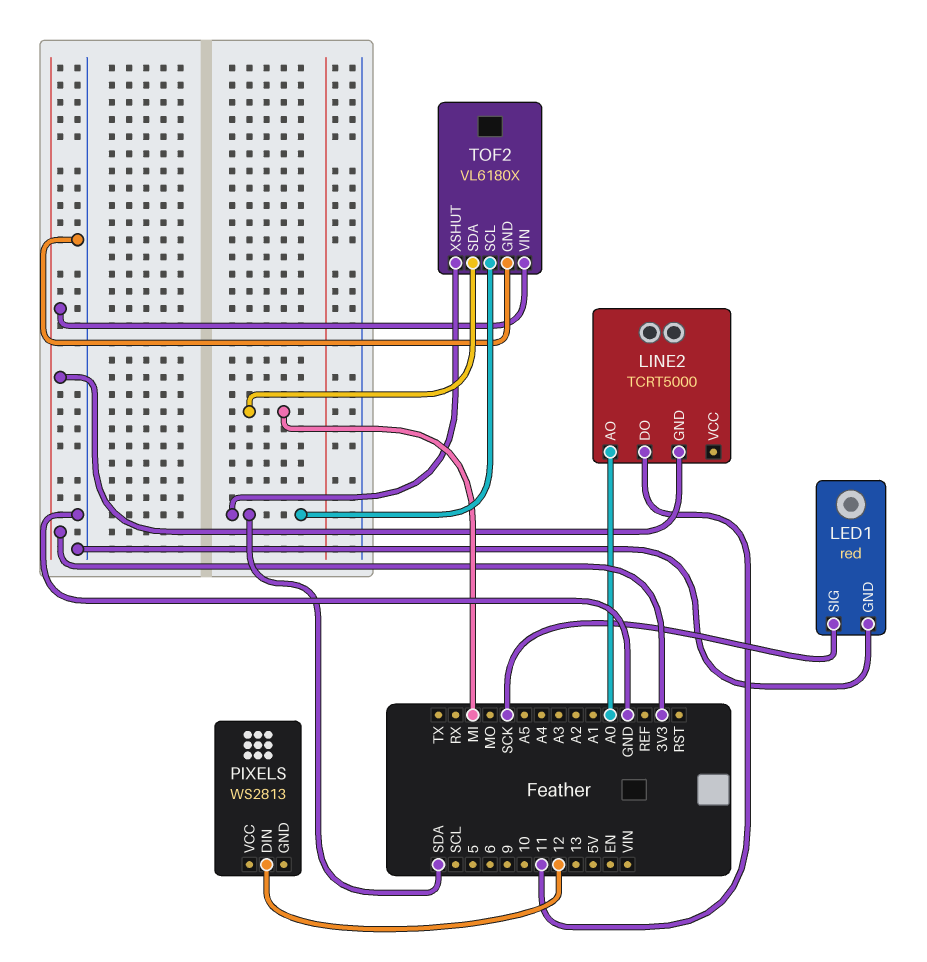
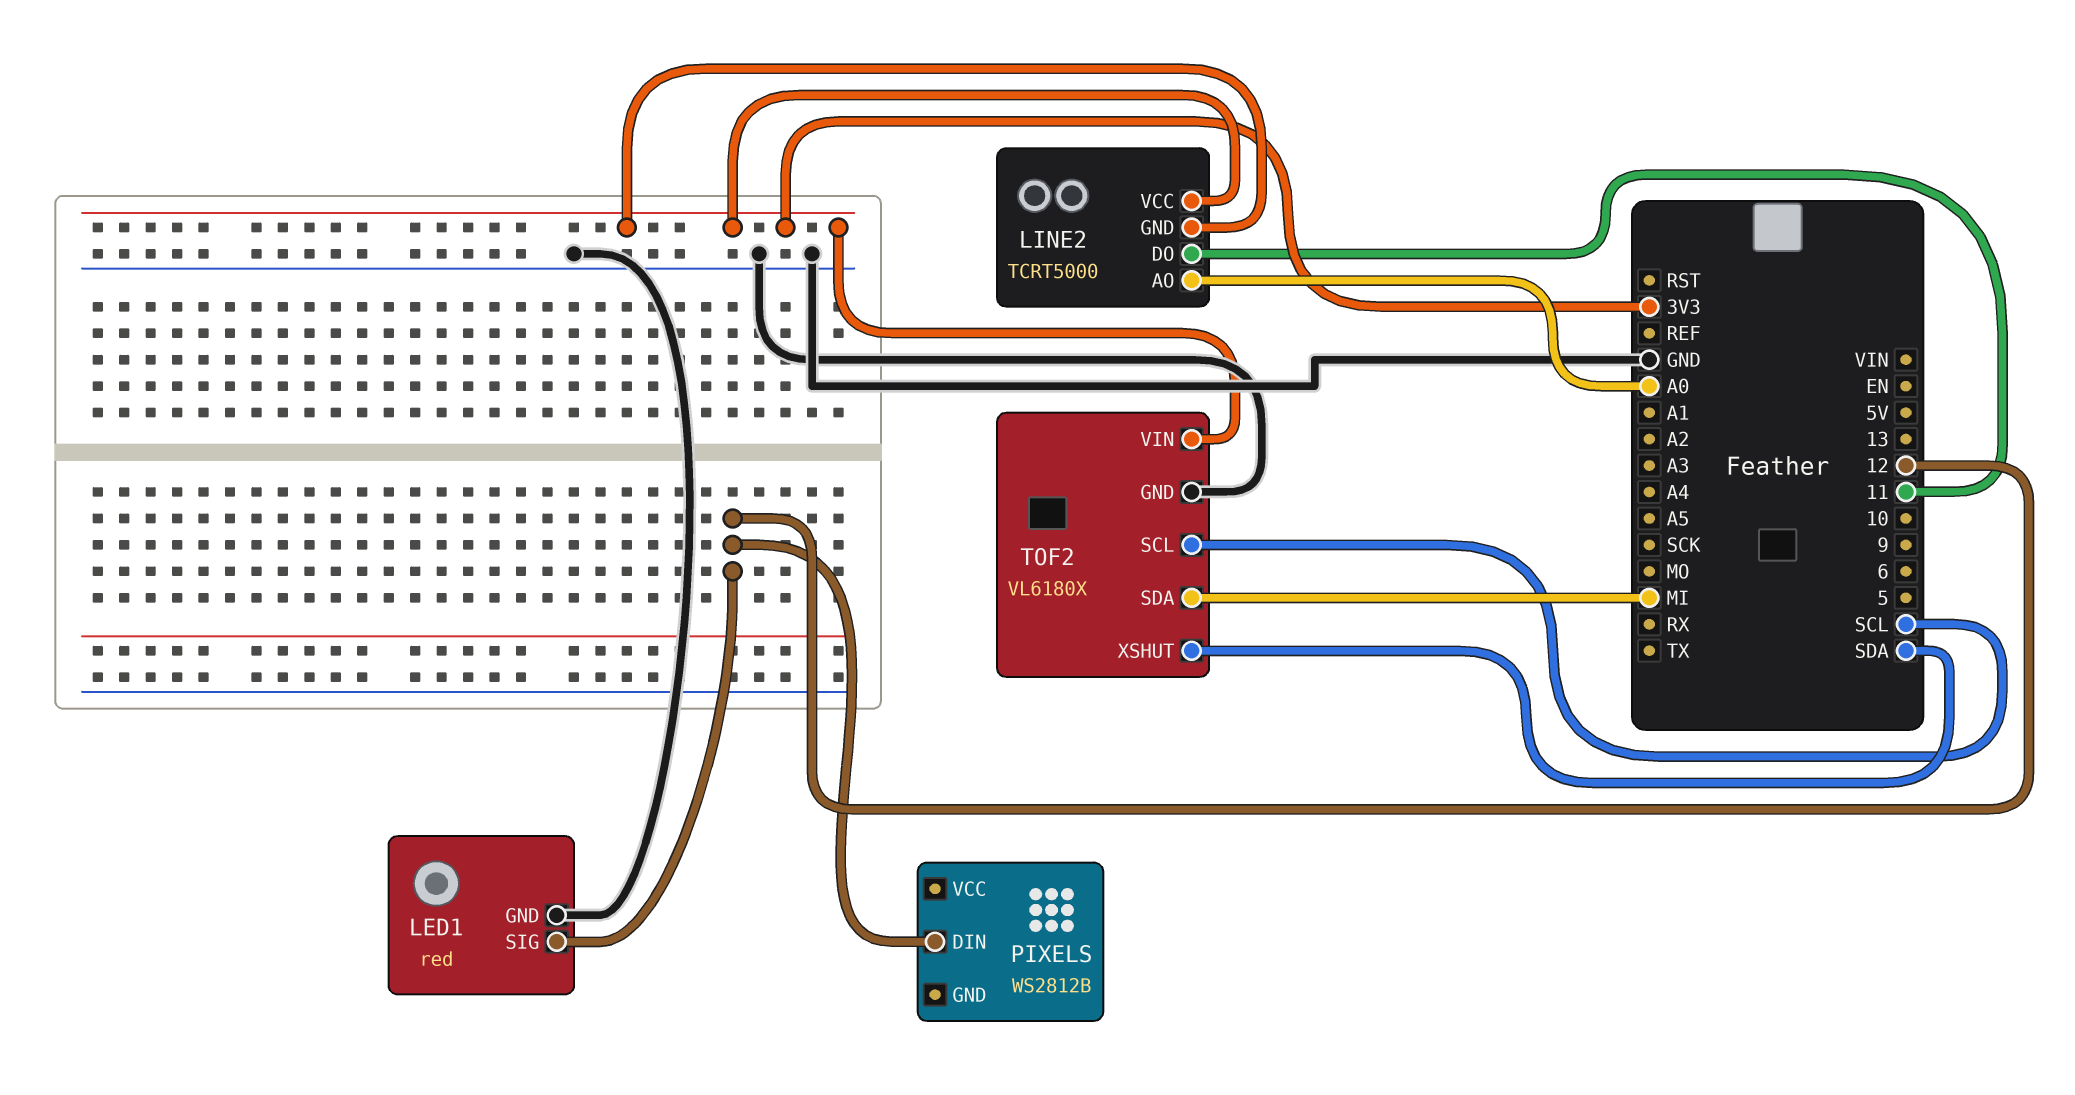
LED1 pin SIG: SCK -> 12
LINE2 pin VCC: none -> 3V3
PIXELS: WS2813 -> WS2812B
TOF2 pin SCL: SDA -> SCL

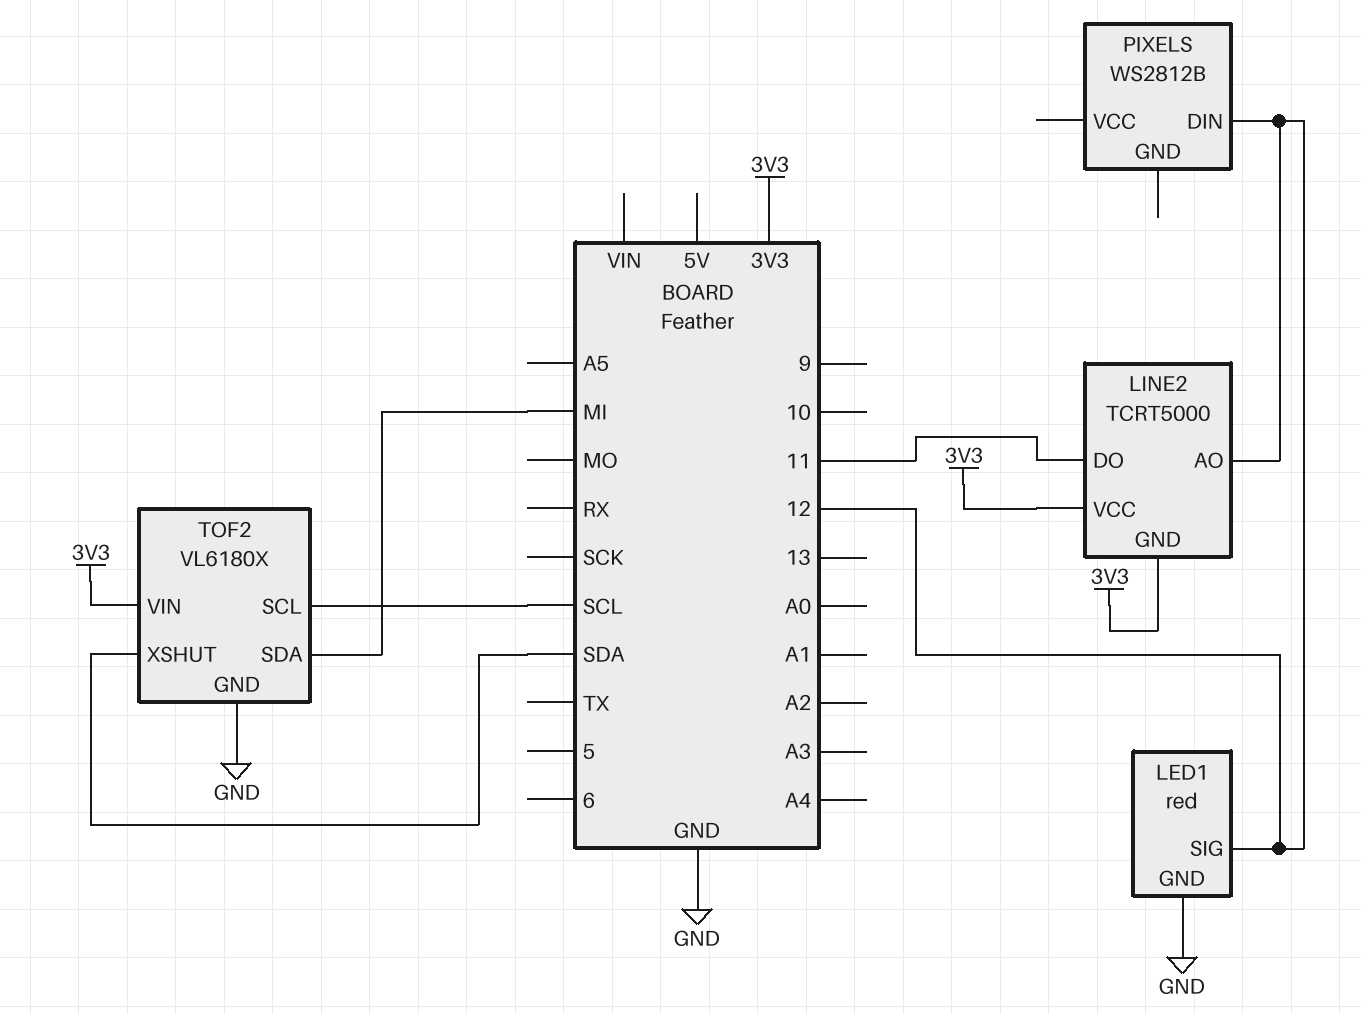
LINE2 pin AO: A0 -> 12

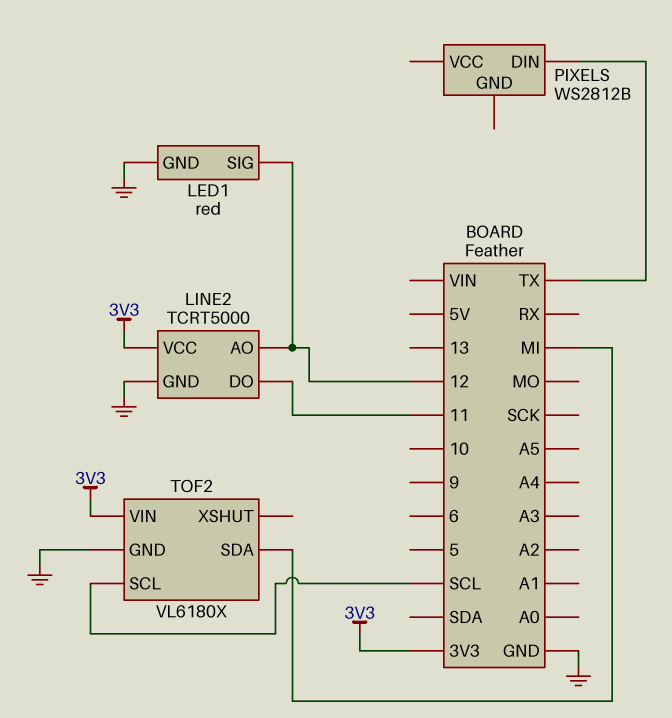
LINE2 pin GND: 3V3 -> GND
PIXELS pin DIN: 12 -> TX
TOF2 pin XSHUT: SDA -> none

